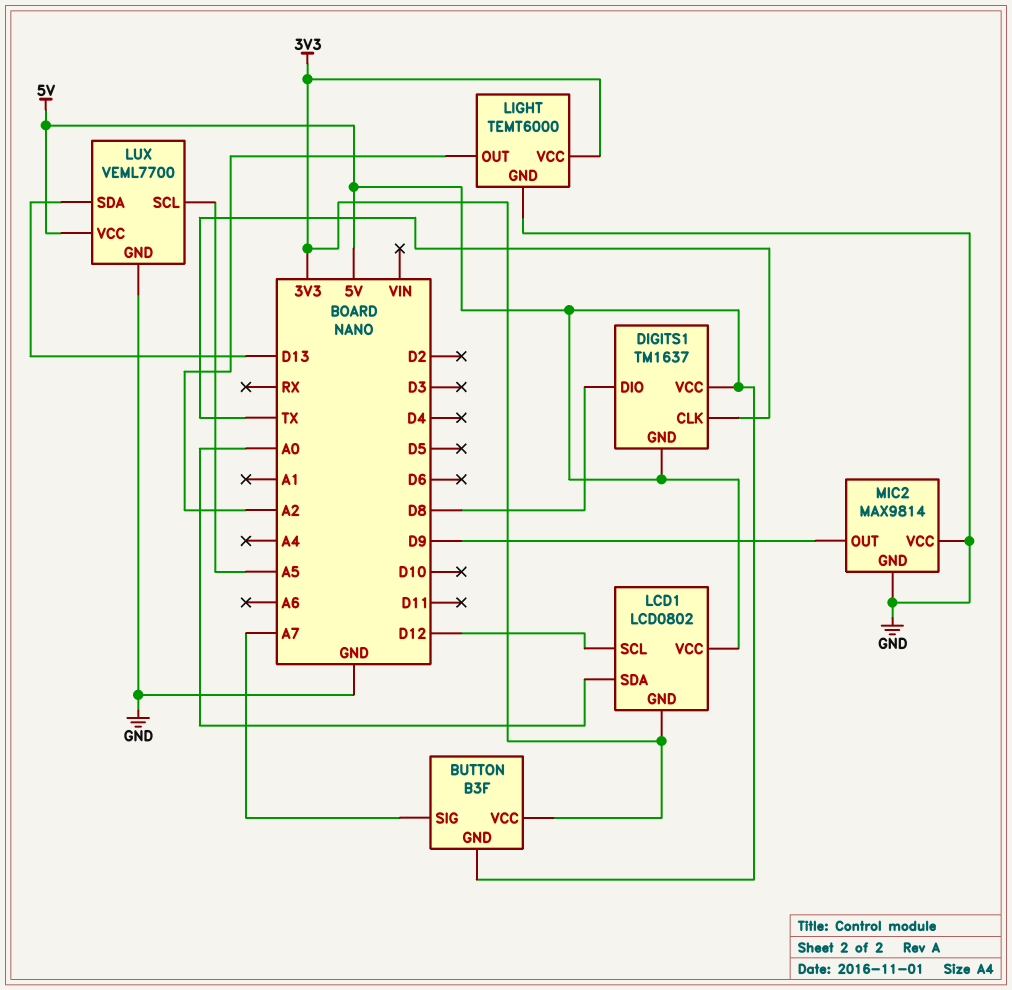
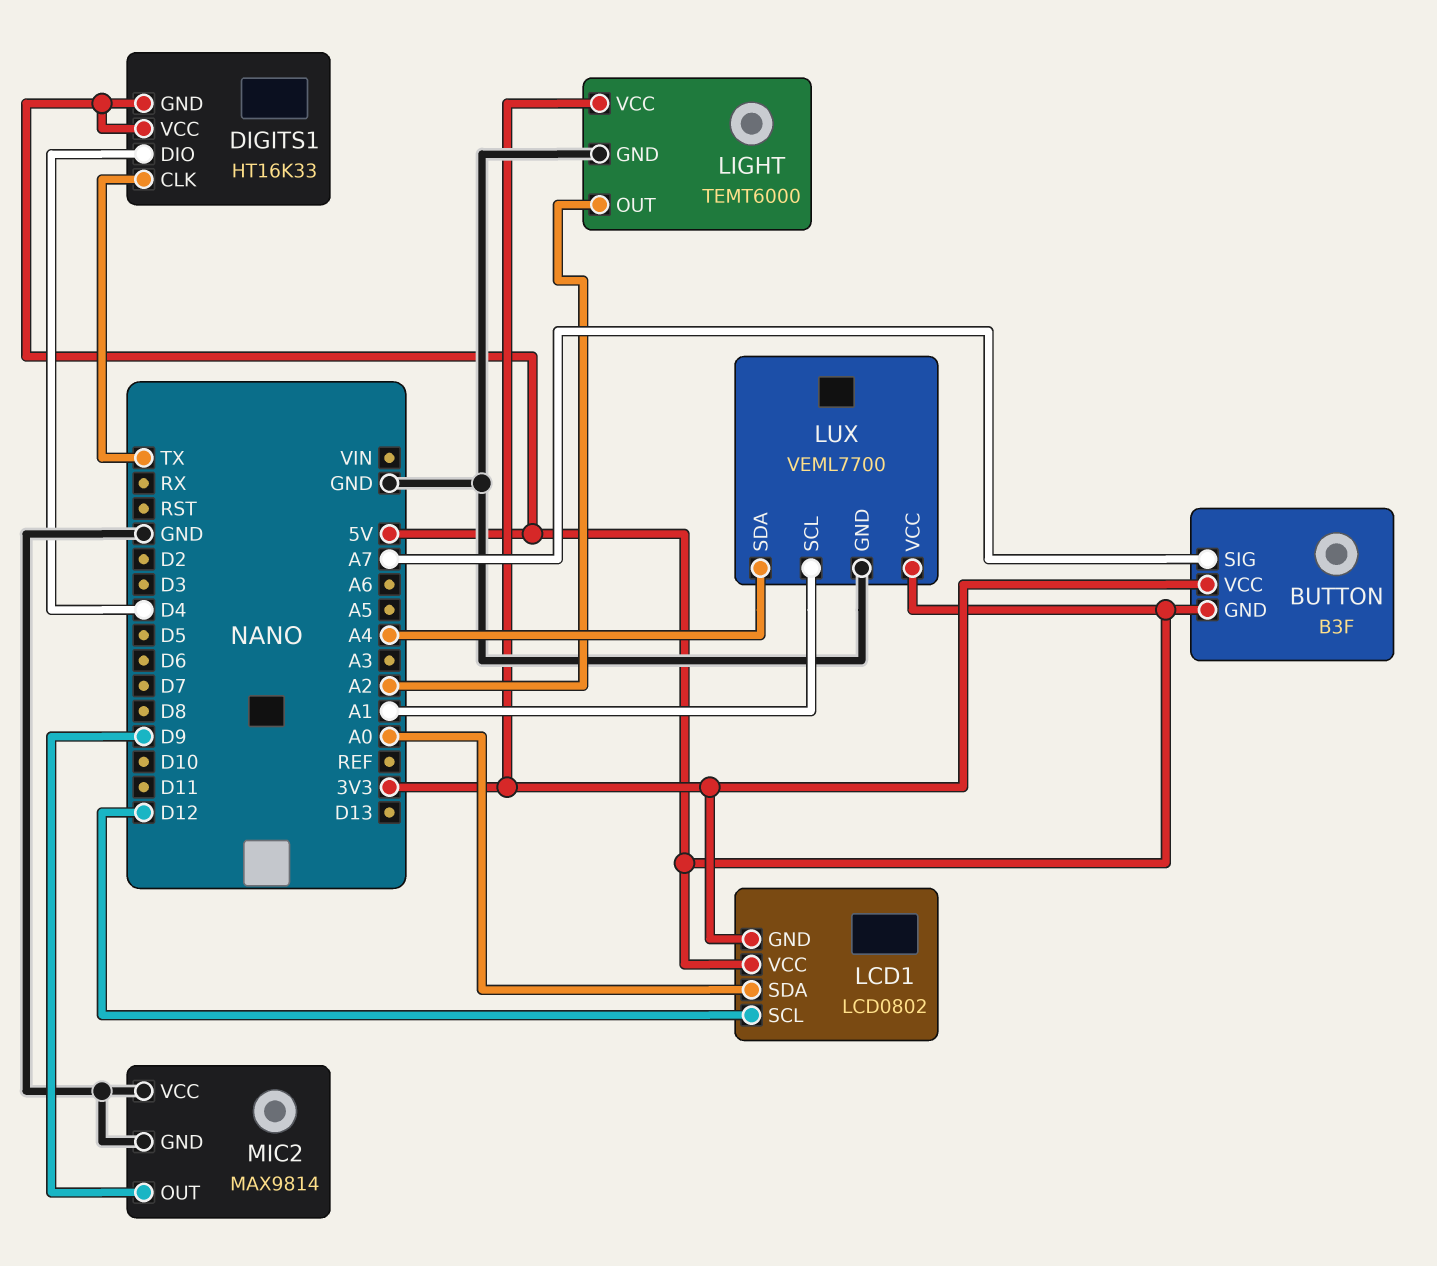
DIGITS1: TM1637 -> HT16K33
DIGITS1 pin DIO: D8 -> D4
LUX pin SCL: A5 -> A1
LUX pin SDA: D13 -> A4

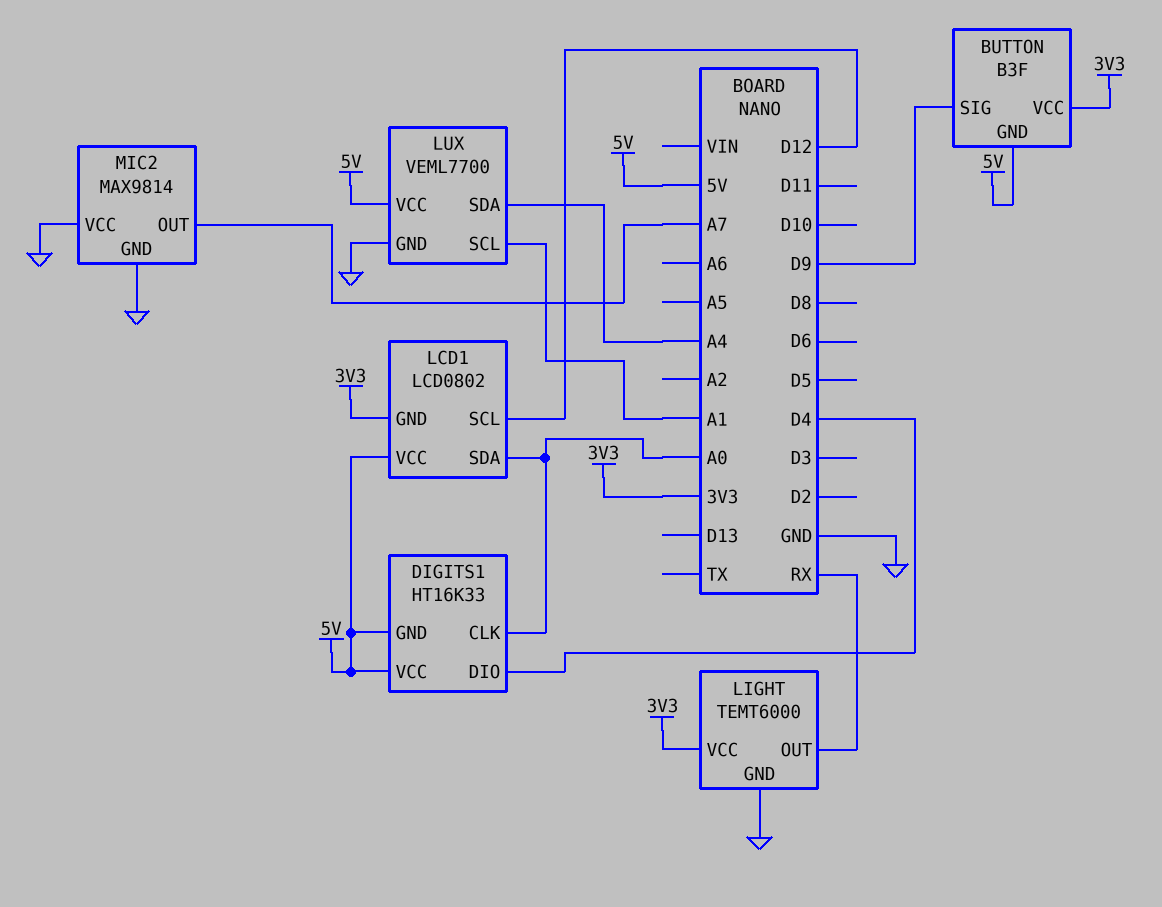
BUTTON pin SIG: A7 -> D9
DIGITS1 pin CLK: TX -> A0
LIGHT pin OUT: A2 -> RX
MIC2 pin OUT: D9 -> A7

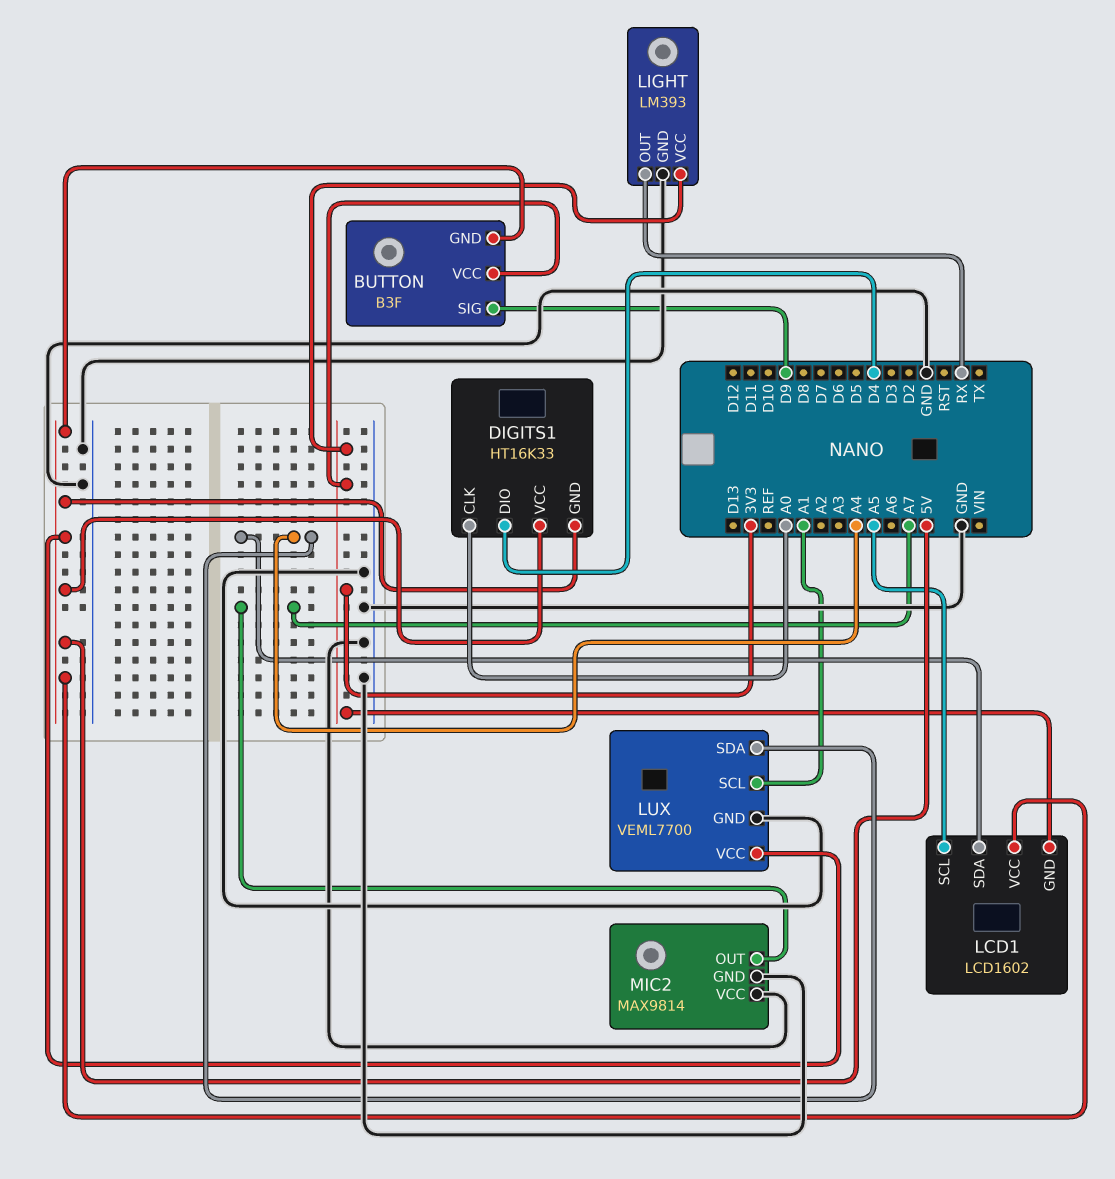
LCD1: LCD0802 -> LCD1602
LCD1 pin SCL: D12 -> A5
LCD1 pin SDA: A0 -> A4
LIGHT: TEMT6000 -> LM393

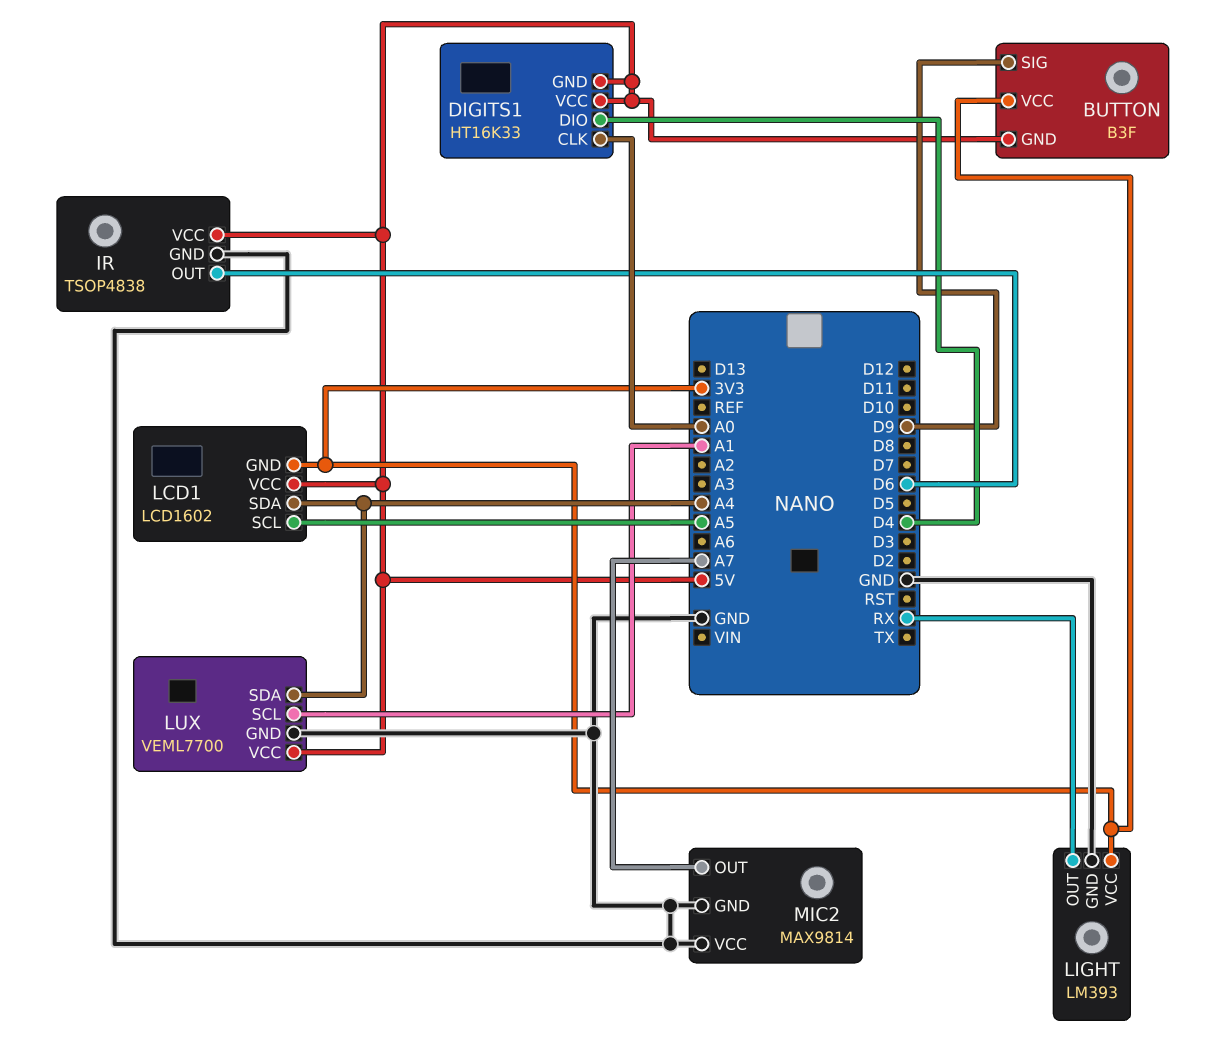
IR: none -> TSOP4838
IR pin GND: none -> GND
IR pin OUT: none -> D6
IR pin VCC: none -> 5V

